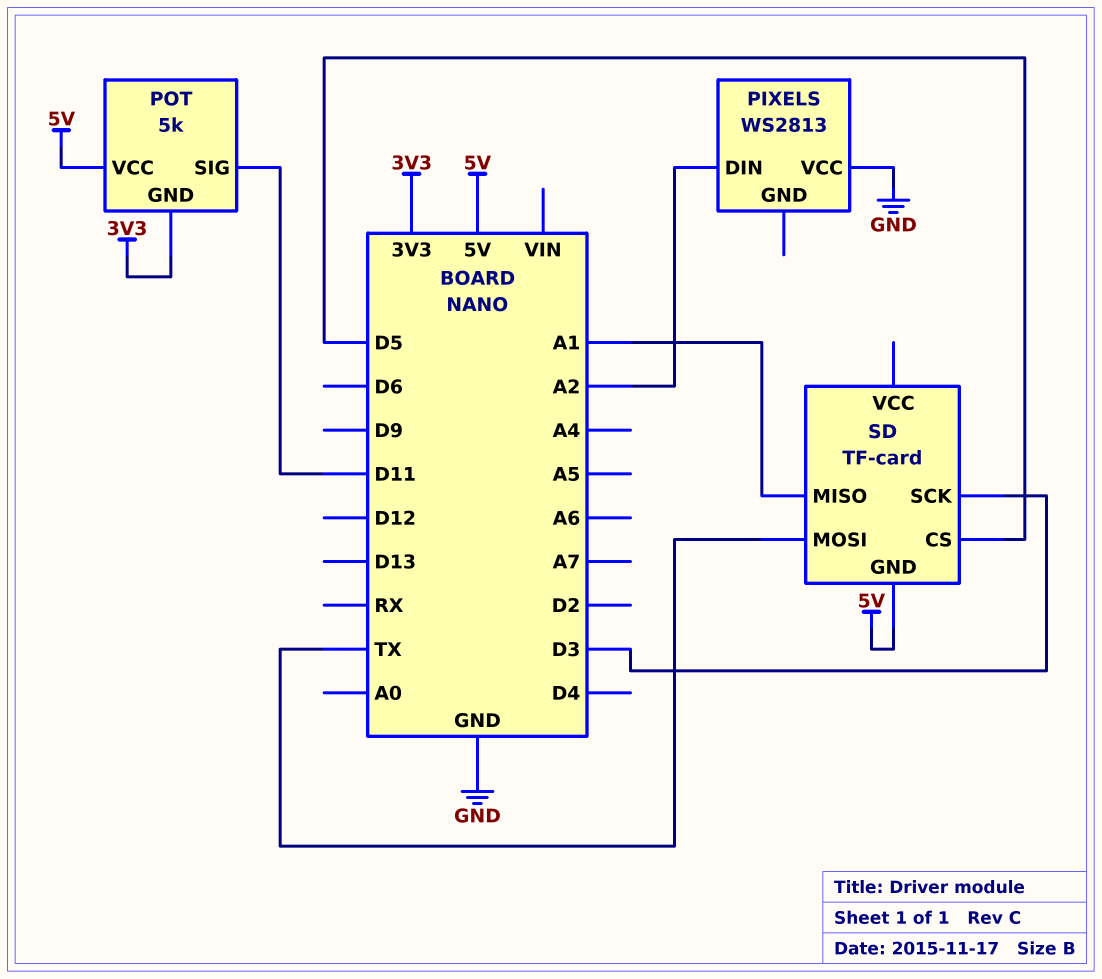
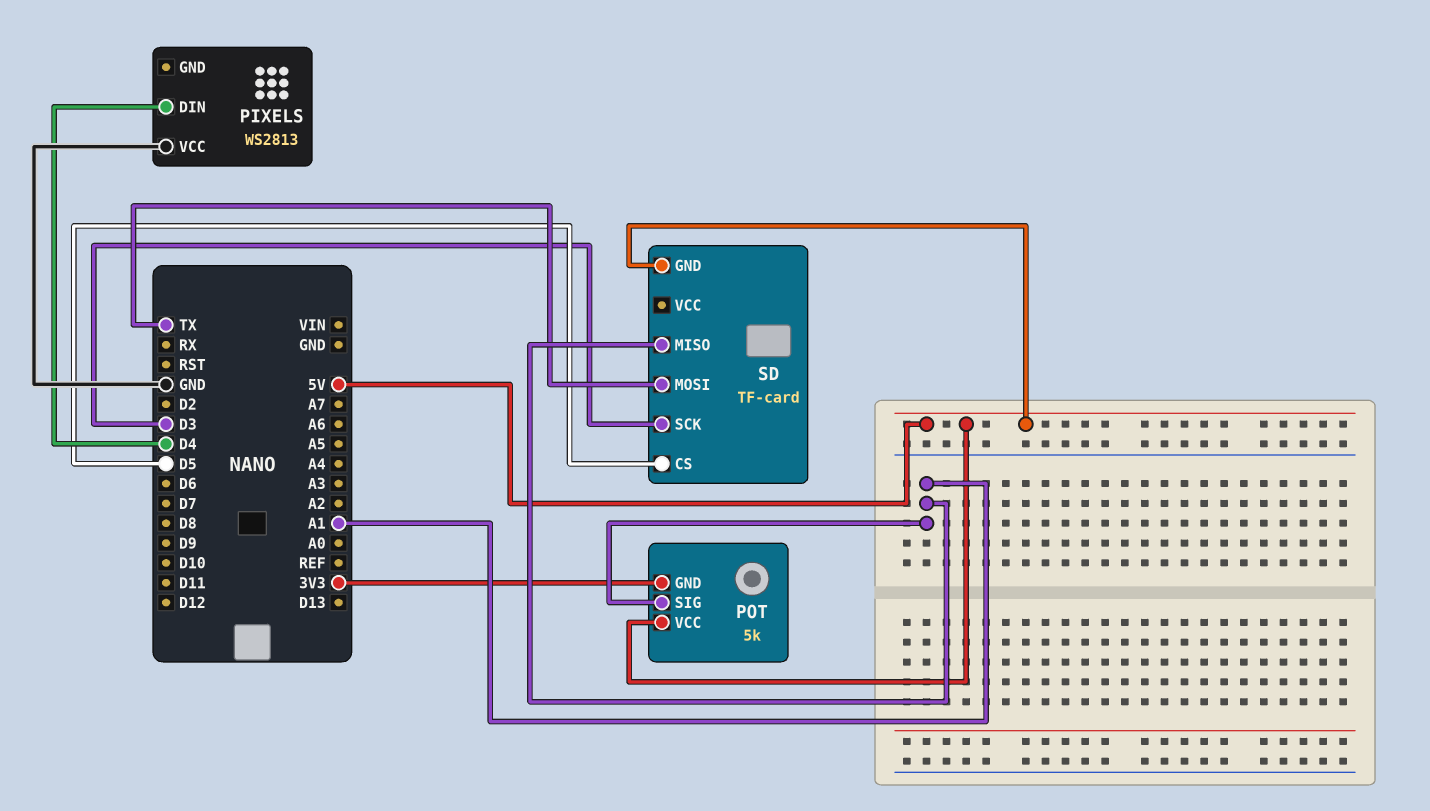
PIXELS pin DIN: A2 -> D4
POT pin SIG: D11 -> A1

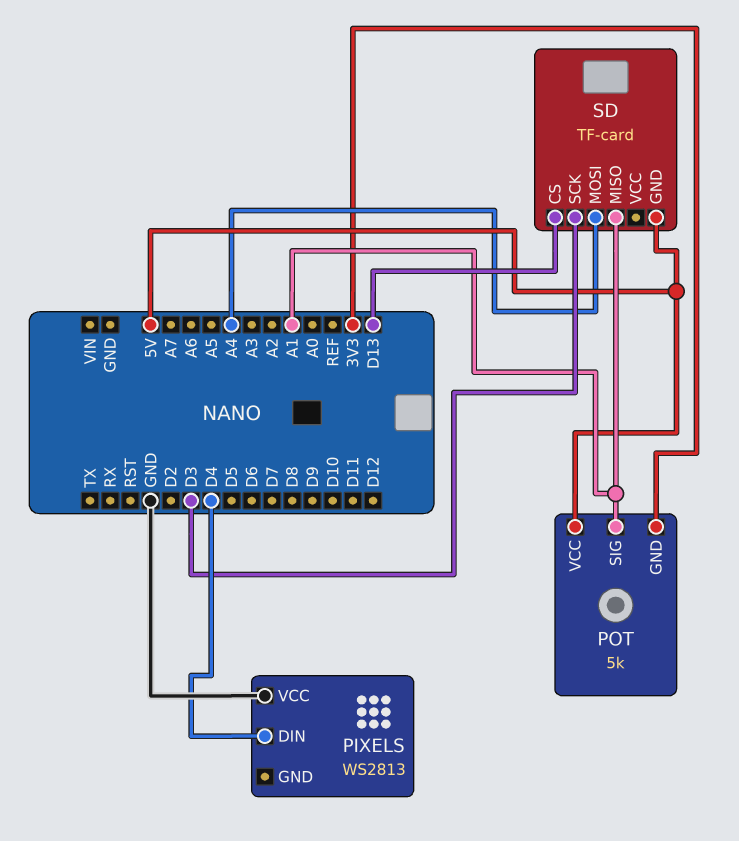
SD pin CS: D5 -> D13
SD pin MOSI: TX -> A4

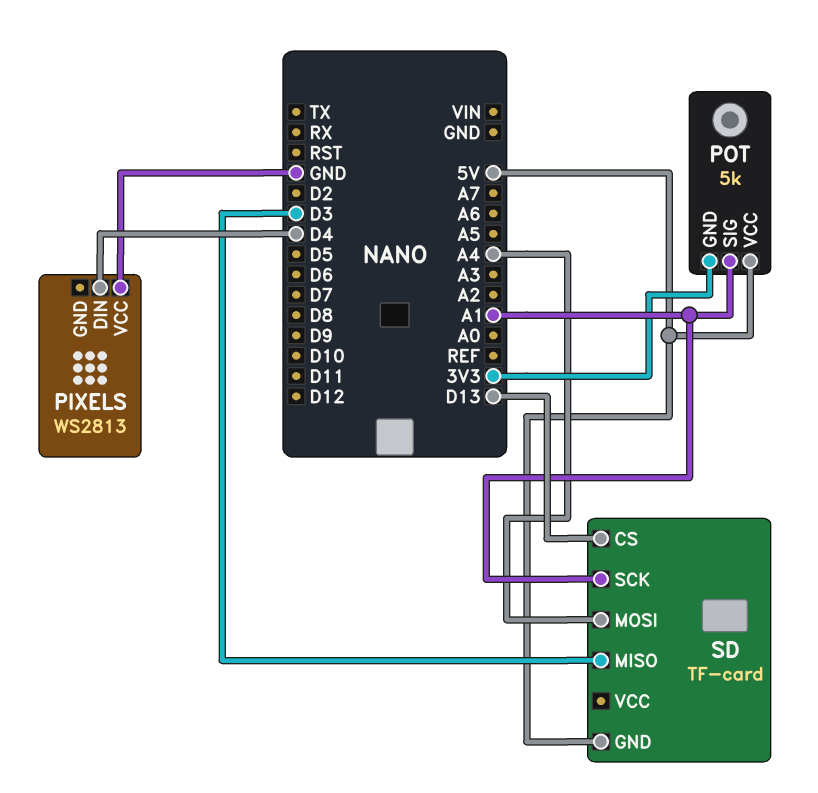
SD pin MISO: A1 -> D3
SD pin SCK: D3 -> A1

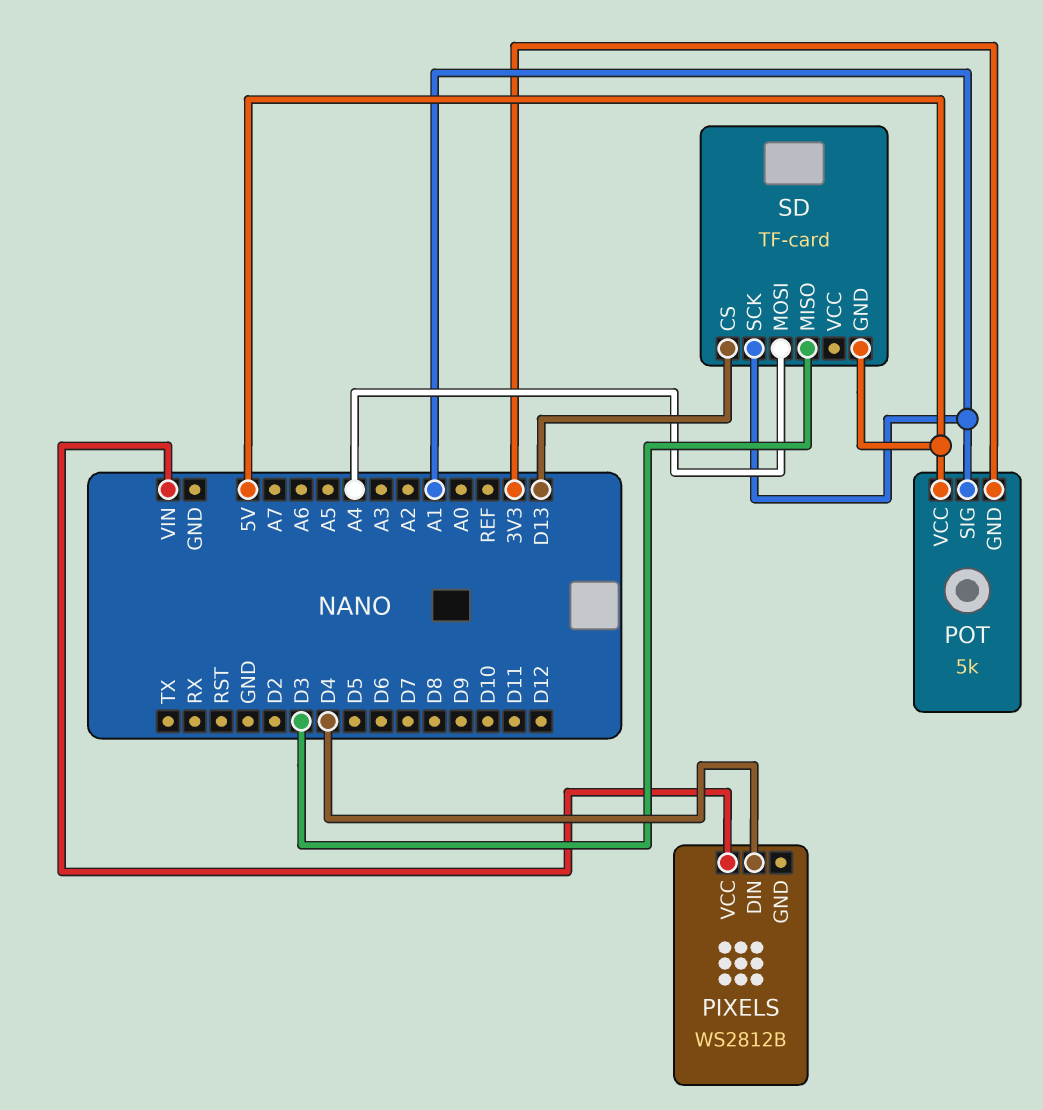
PIXELS: WS2813 -> WS2812B
PIXELS pin VCC: GND -> VIN

